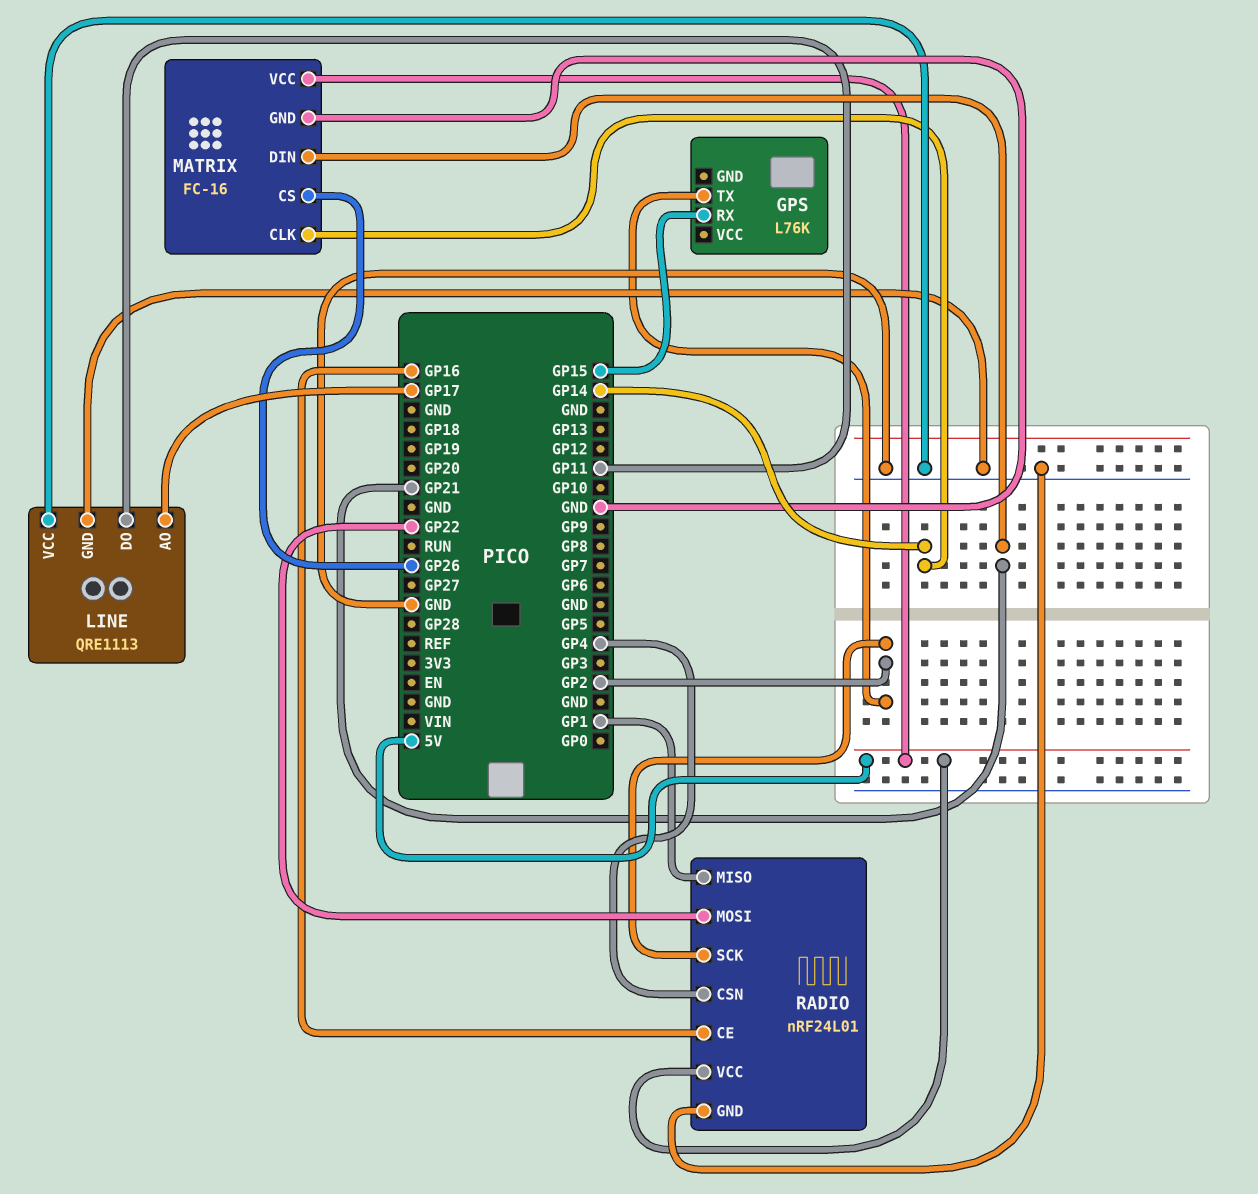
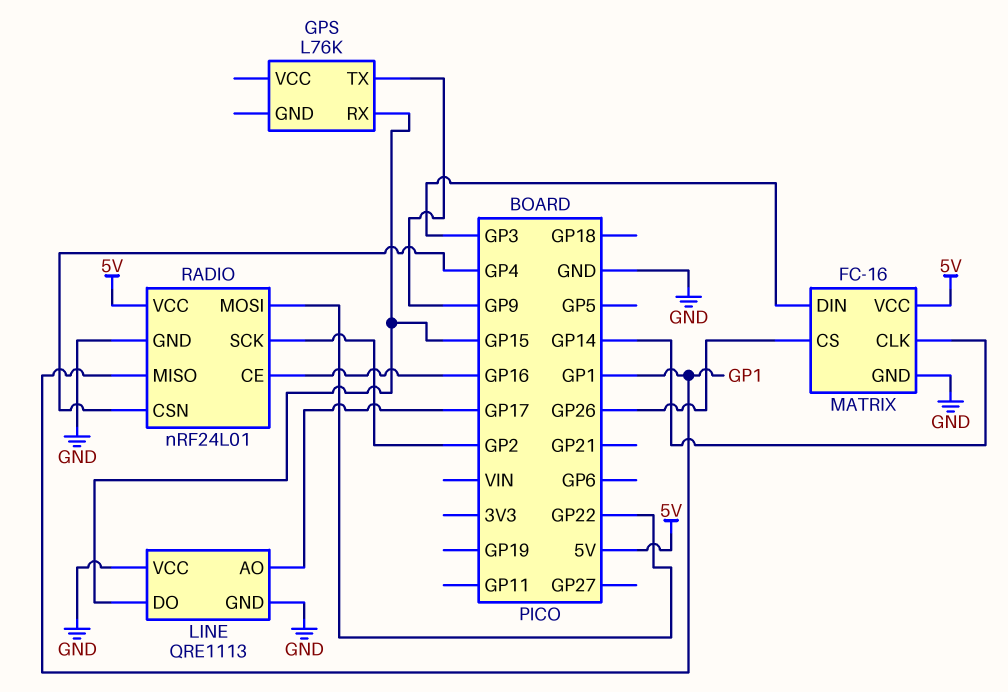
GPS pin TX: GP2 -> GP9
LINE pin DO: GP11 -> GP15
MATRIX pin DIN: GP21 -> GP3

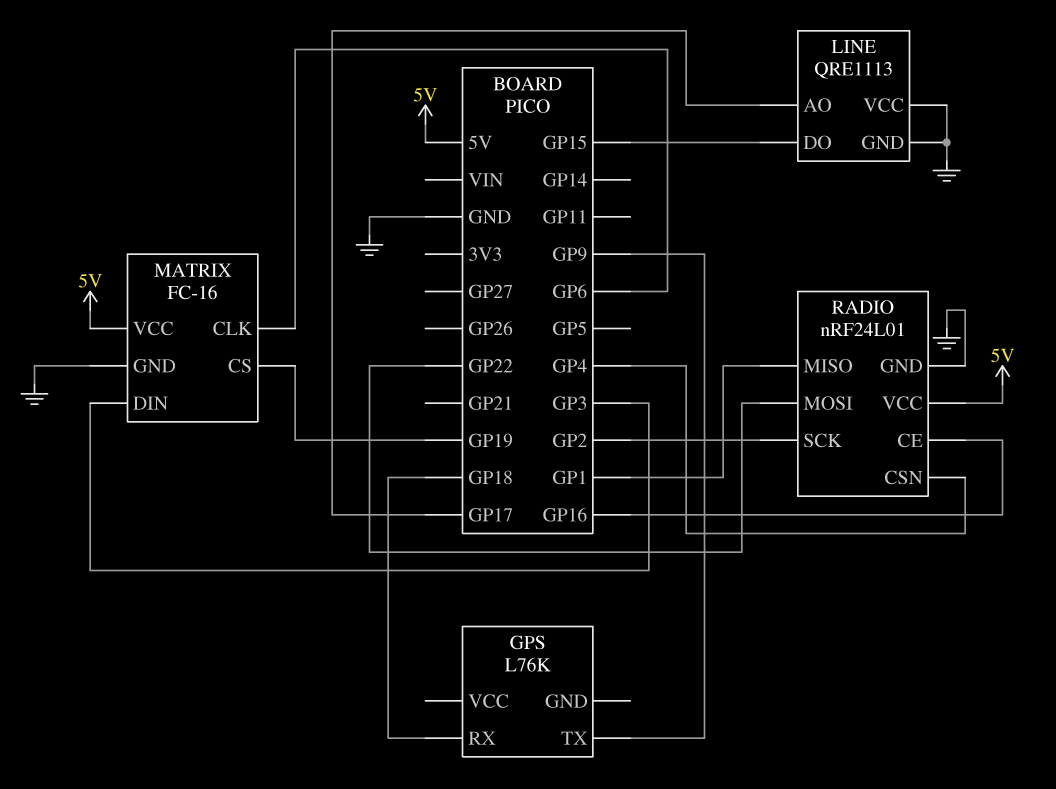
GPS pin RX: GP15 -> GP18
MATRIX pin CLK: GP14 -> GP6
MATRIX pin CS: GP26 -> GP19

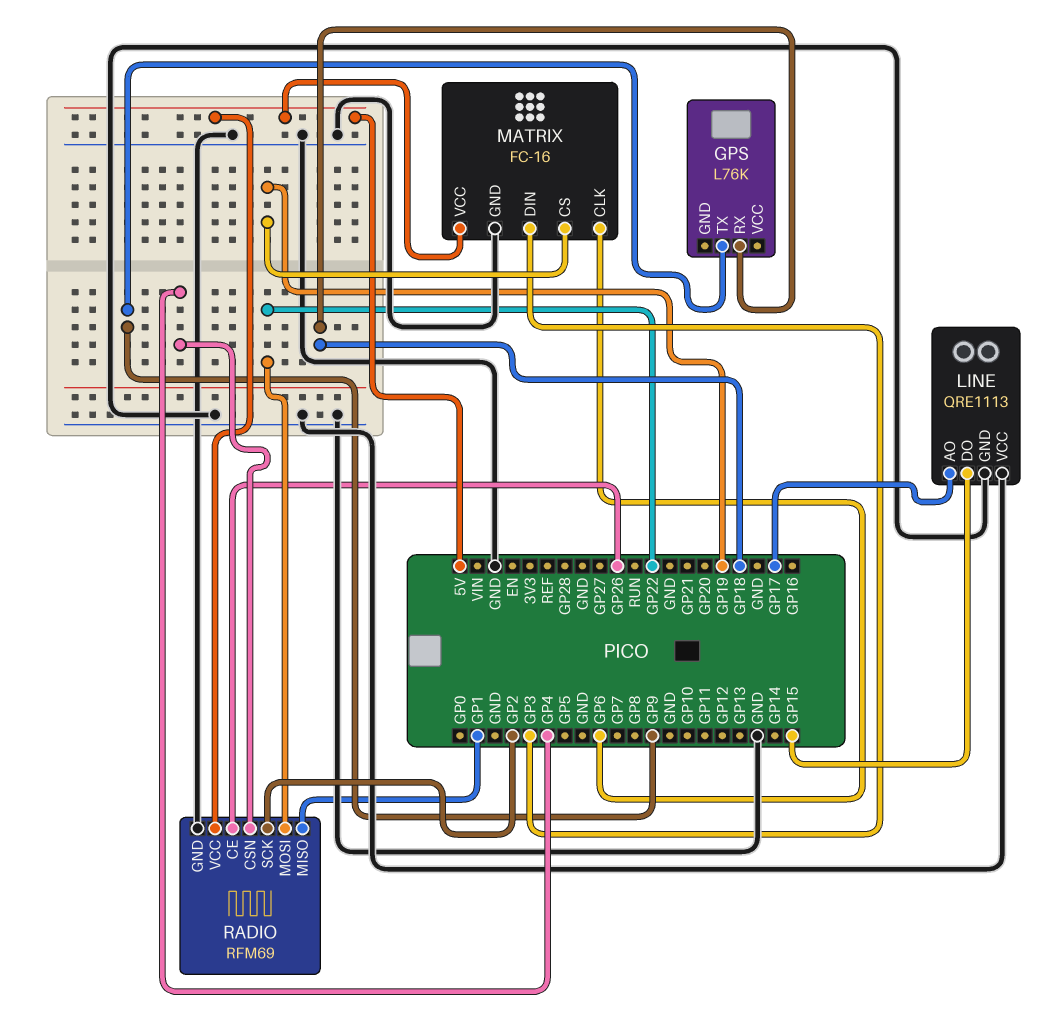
RADIO: nRF24L01 -> RFM69
RADIO pin CE: GP16 -> GP26

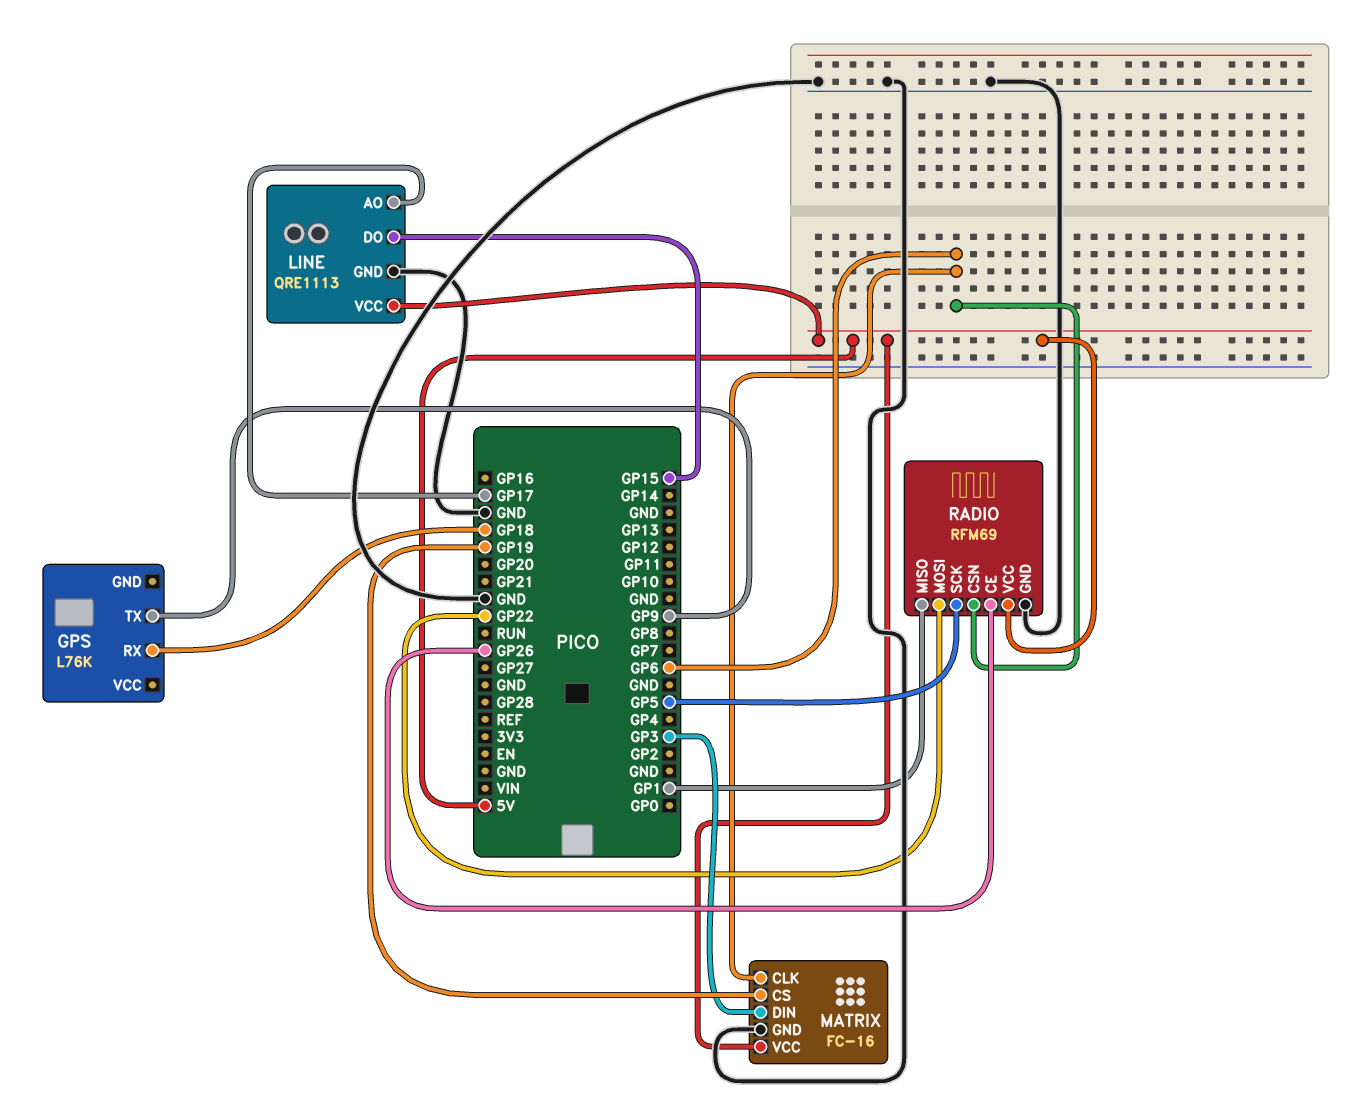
LINE pin VCC: GND -> 5V
RADIO pin CSN: GP4 -> GP6
RADIO pin SCK: GP2 -> GP5

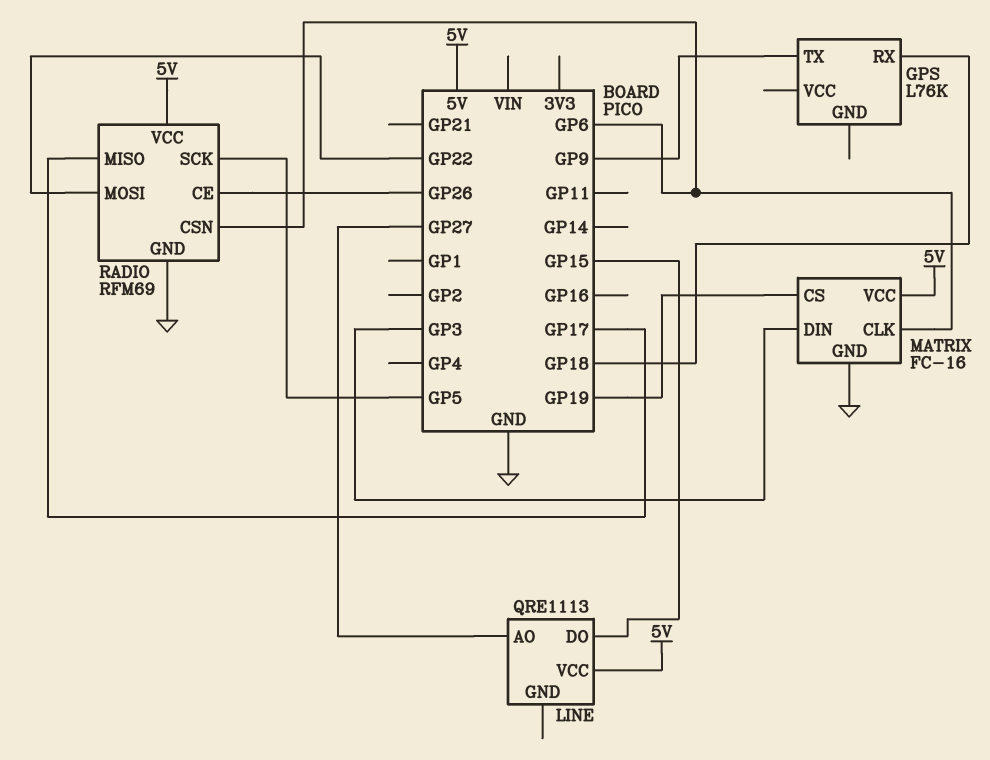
LINE pin AO: GP17 -> GP27
LINE pin GND: GND -> none
RADIO pin MISO: GP1 -> GP17

